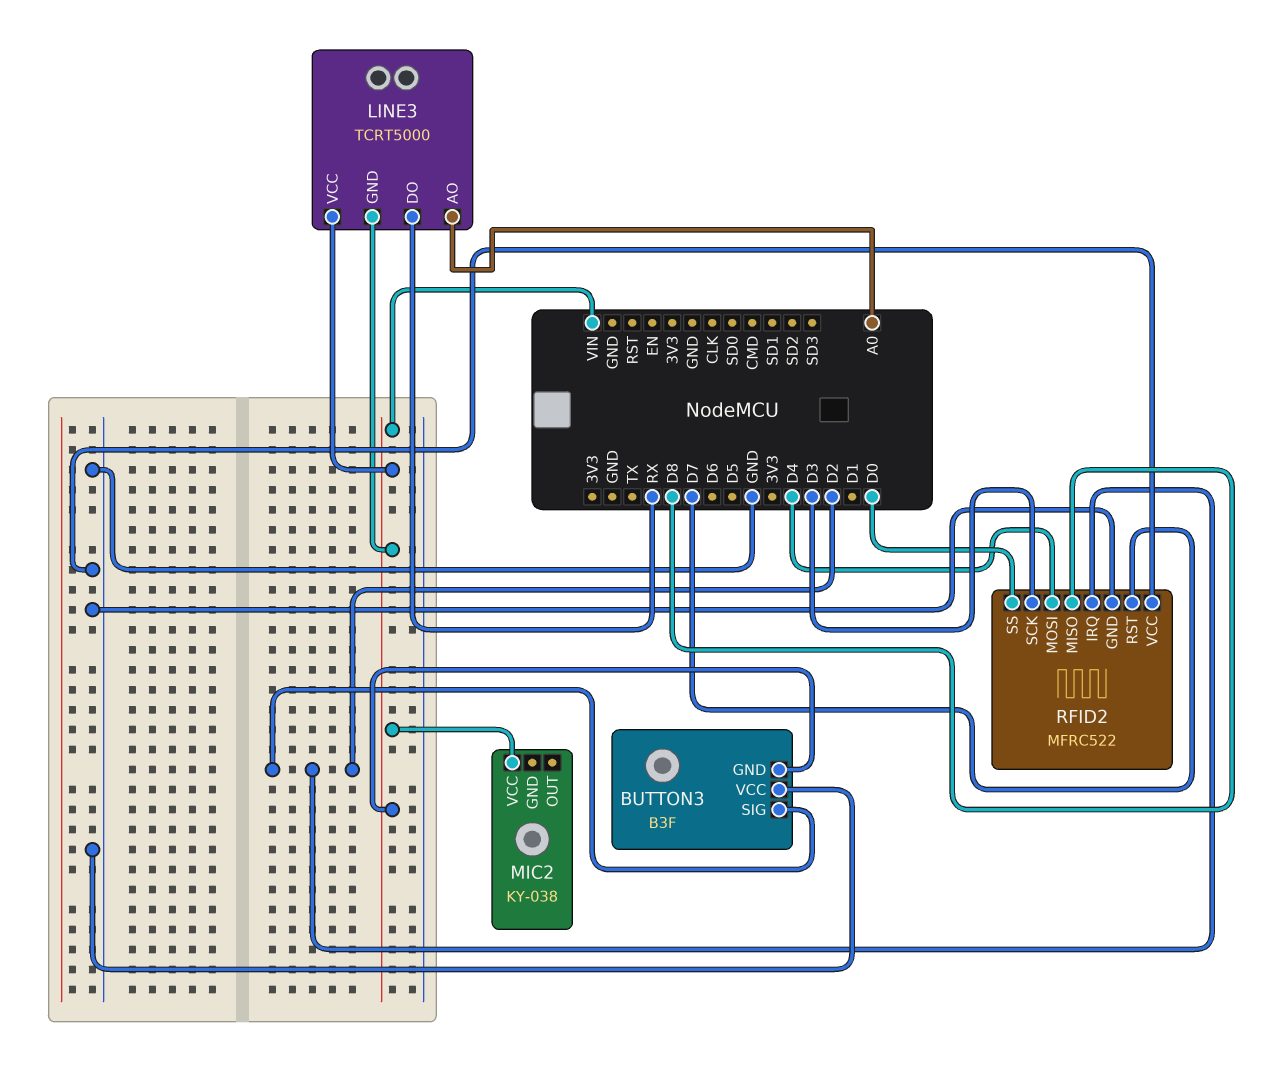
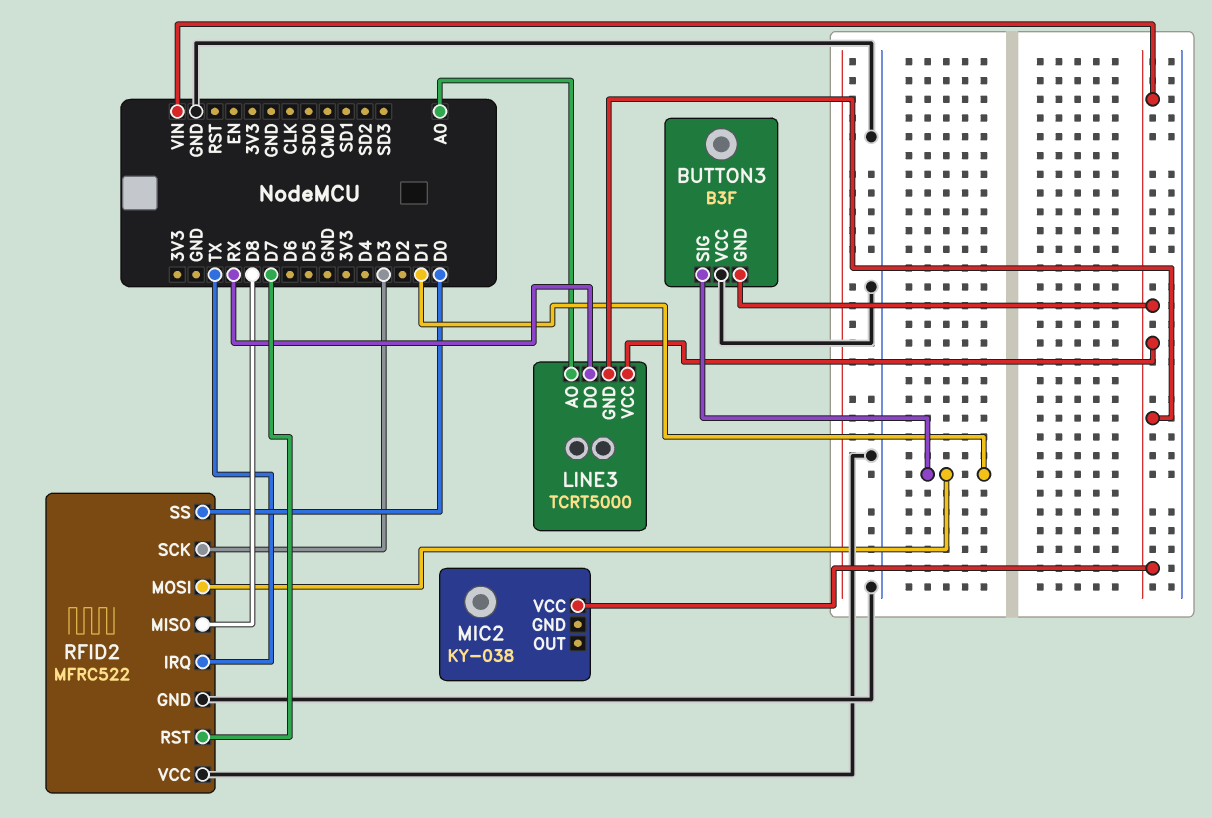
BUTTON3 pin SIG: D2 -> D1
RFID2 pin IRQ: D2 -> TX
RFID2 pin MOSI: D4 -> D1

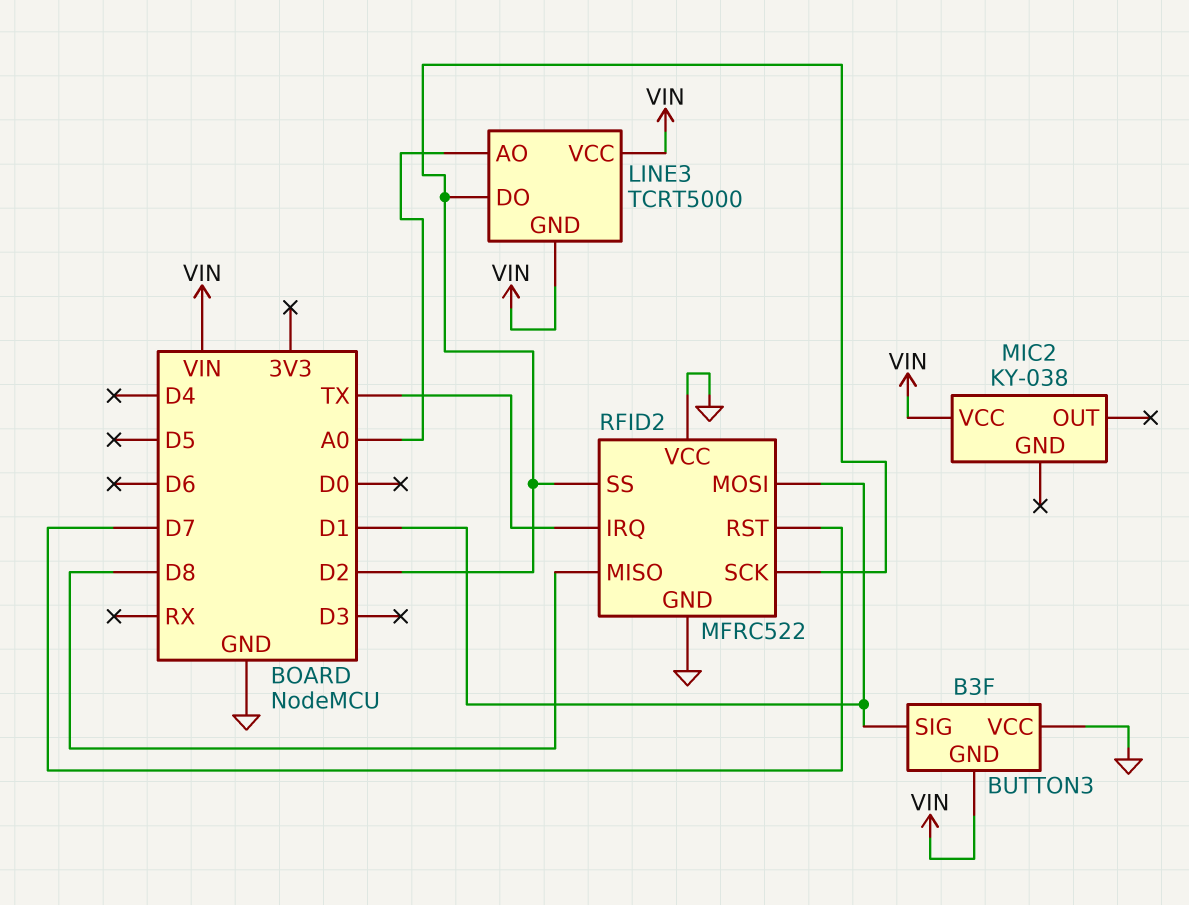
LINE3 pin DO: RX -> D2
RFID2 pin SCK: D3 -> D2
RFID2 pin SS: D0 -> D2

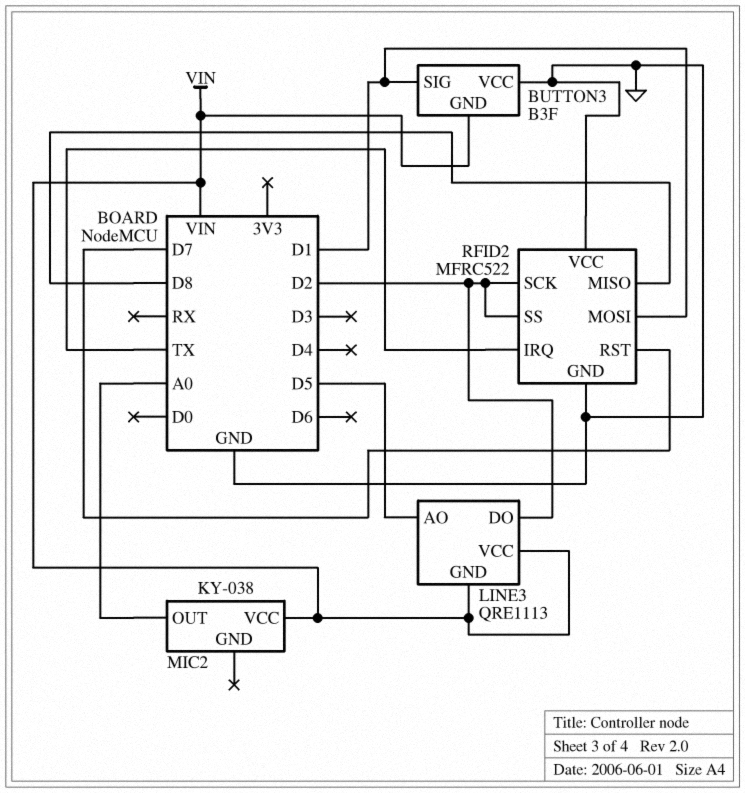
LINE3: TCRT5000 -> QRE1113
LINE3 pin AO: A0 -> D5
MIC2 pin OUT: none -> A0

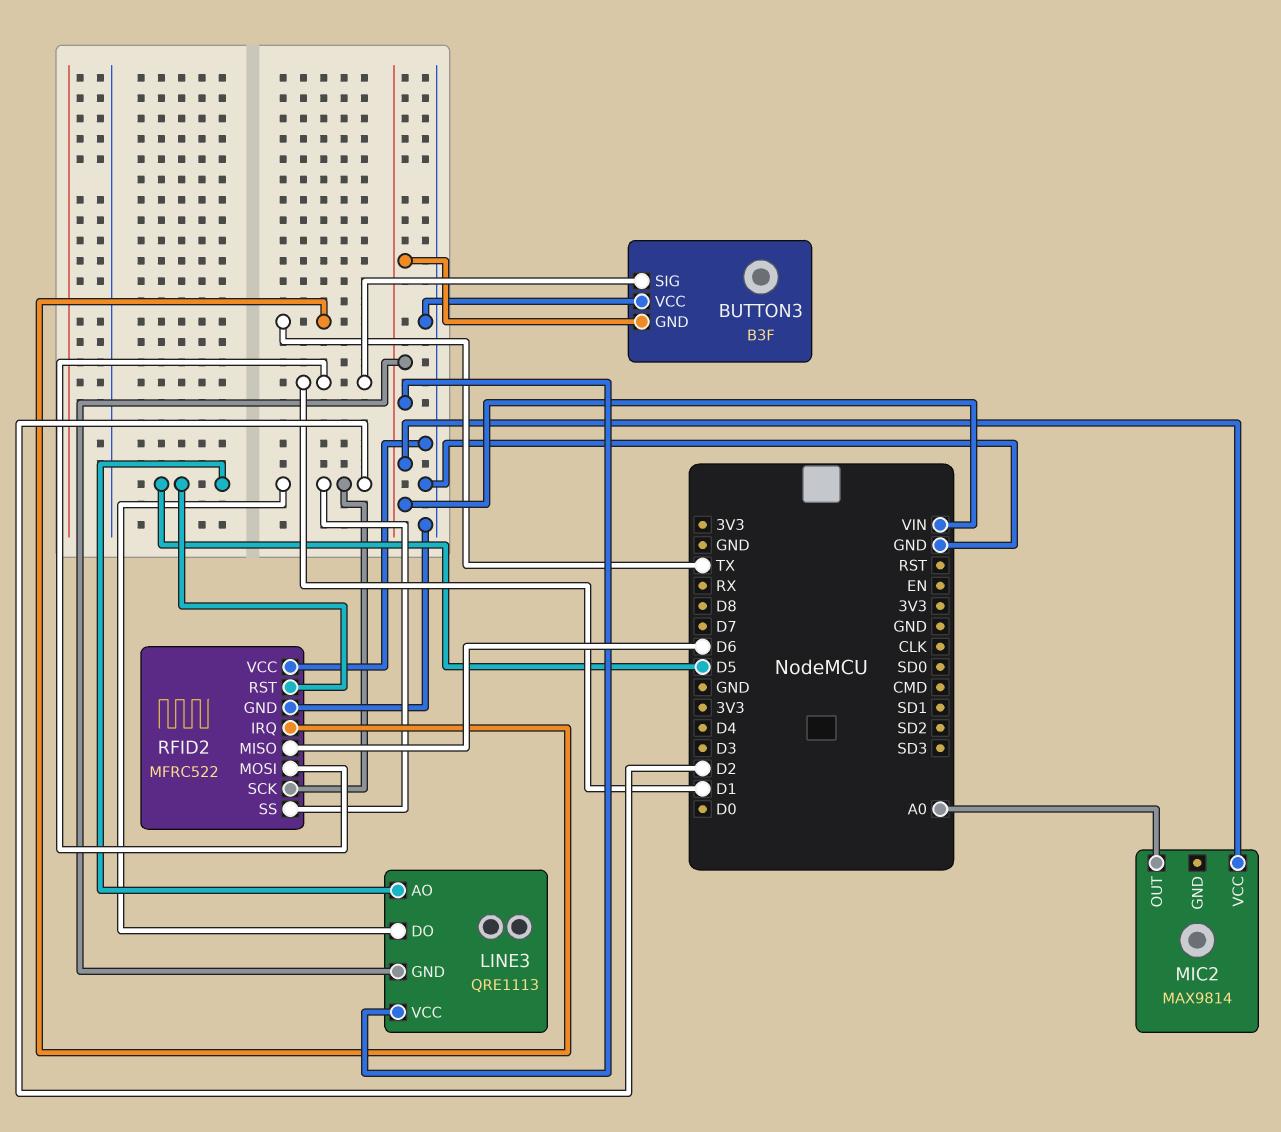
MIC2: KY-038 -> MAX9814
RFID2 pin MISO: D8 -> D6
RFID2 pin RST: D7 -> D5

